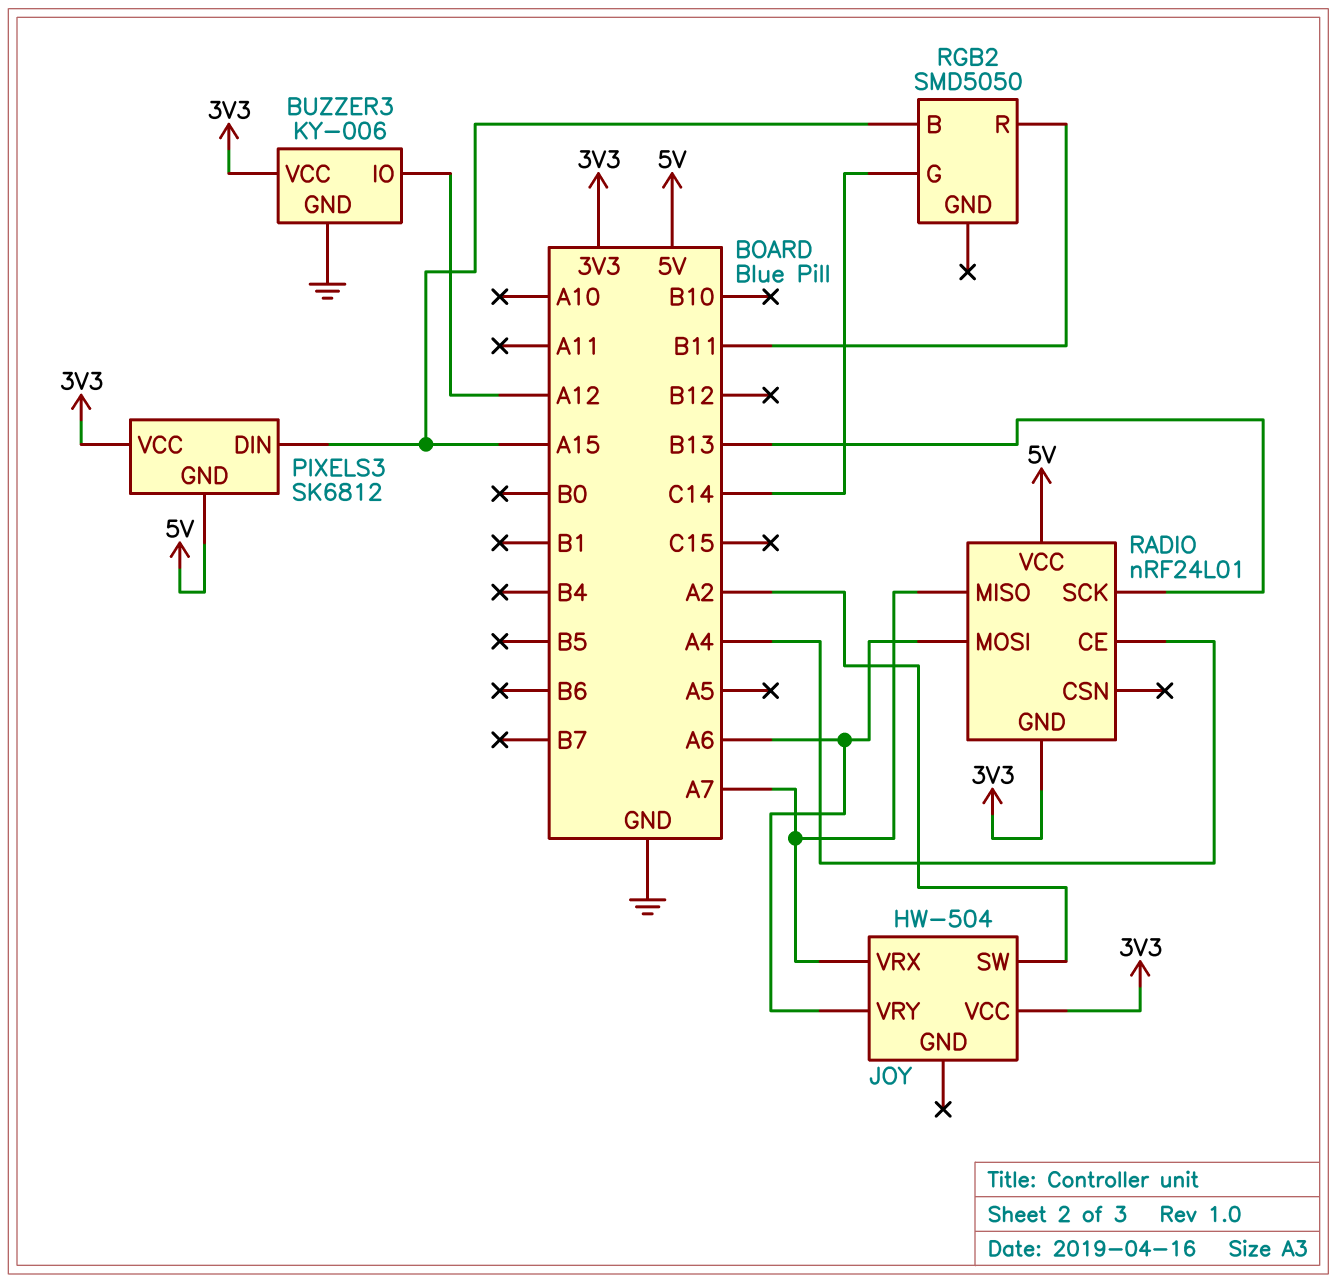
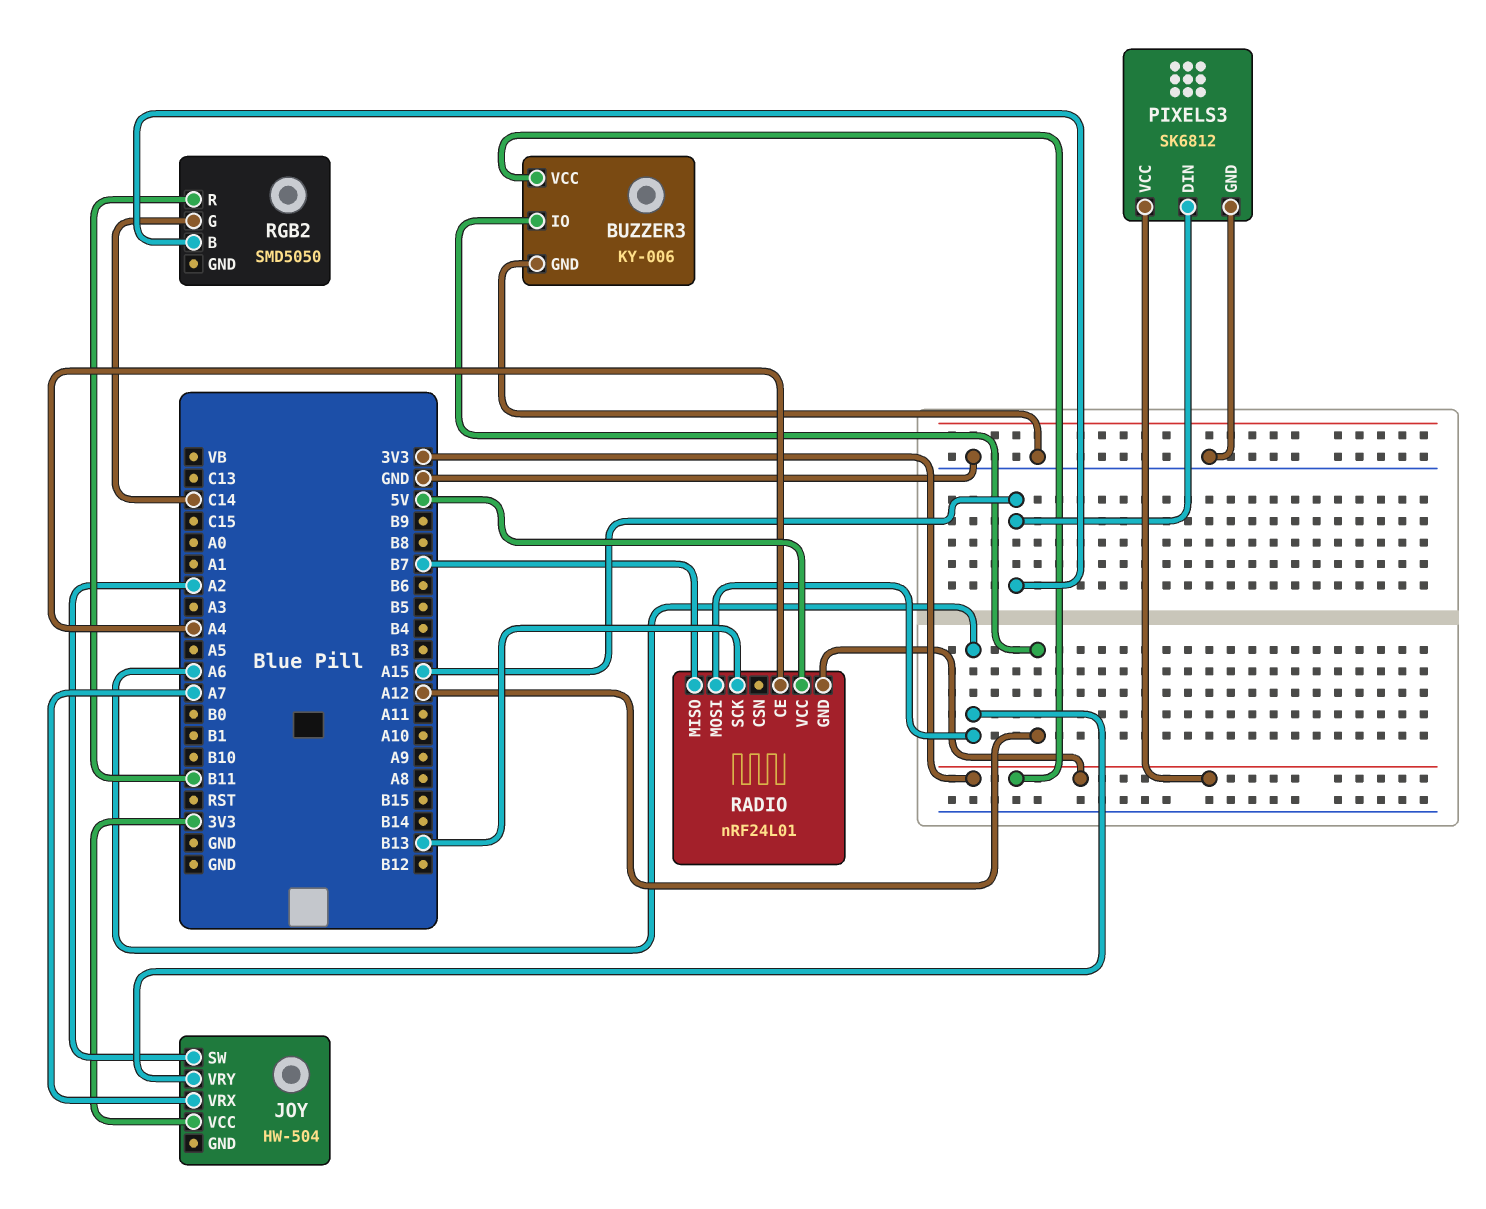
PIXELS3 pin GND: 5V -> GND
RADIO pin MISO: A7 -> B7

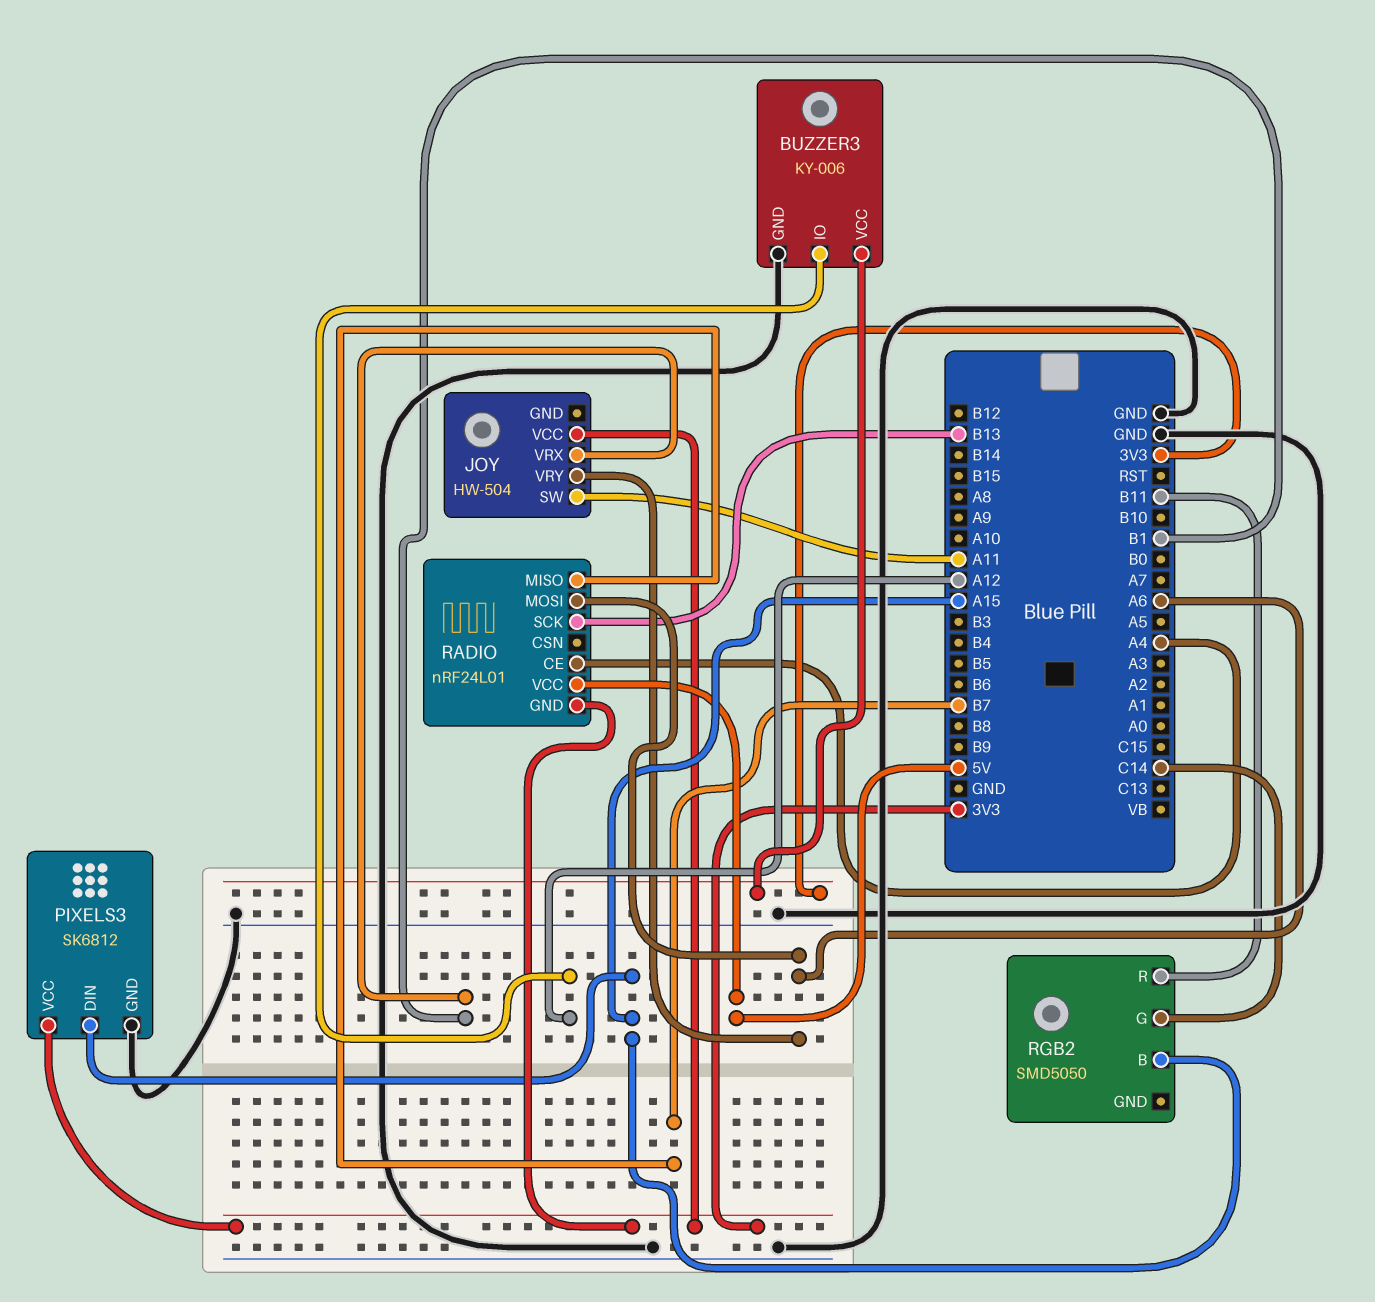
JOY pin SW: A2 -> A11
JOY pin VRX: A7 -> B1

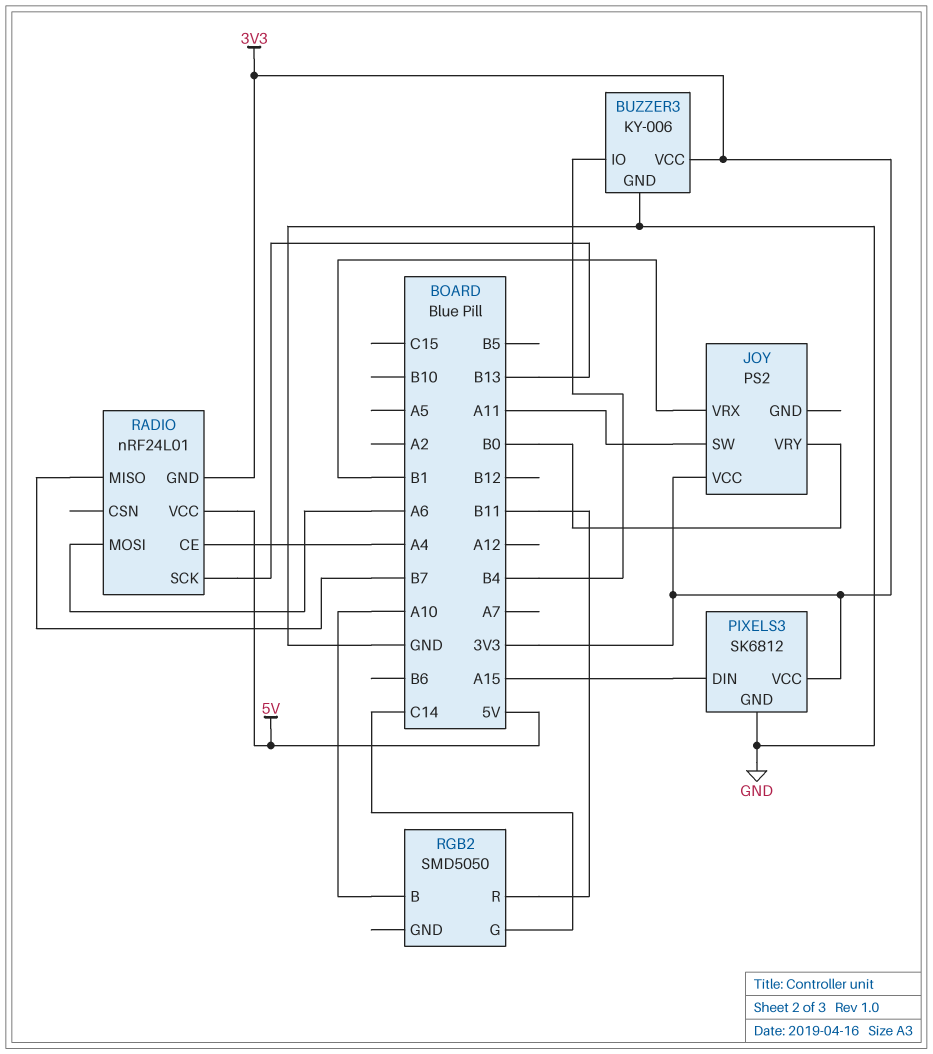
BUZZER3 pin IO: A12 -> B4
JOY: HW-504 -> PS2
JOY pin VRY: A6 -> B0
RGB2 pin B: A15 -> A10

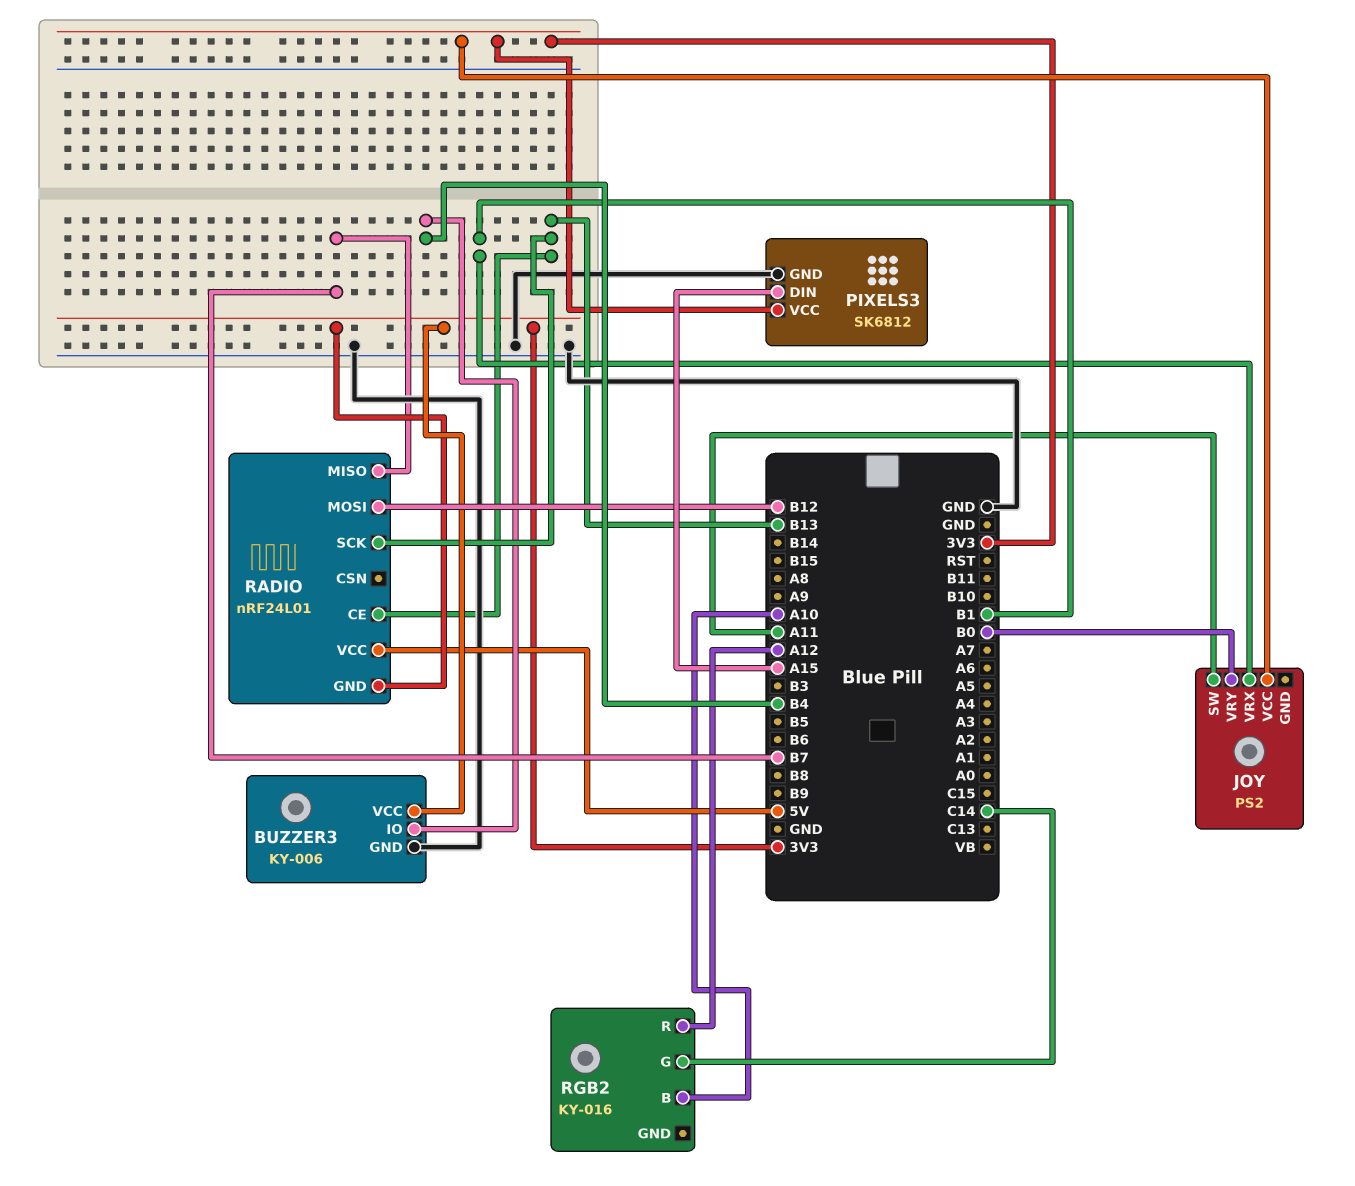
RADIO pin CE: A4 -> B13
RADIO pin MOSI: A6 -> B12
RGB2: SMD5050 -> KY-016
RGB2 pin R: B11 -> A12

